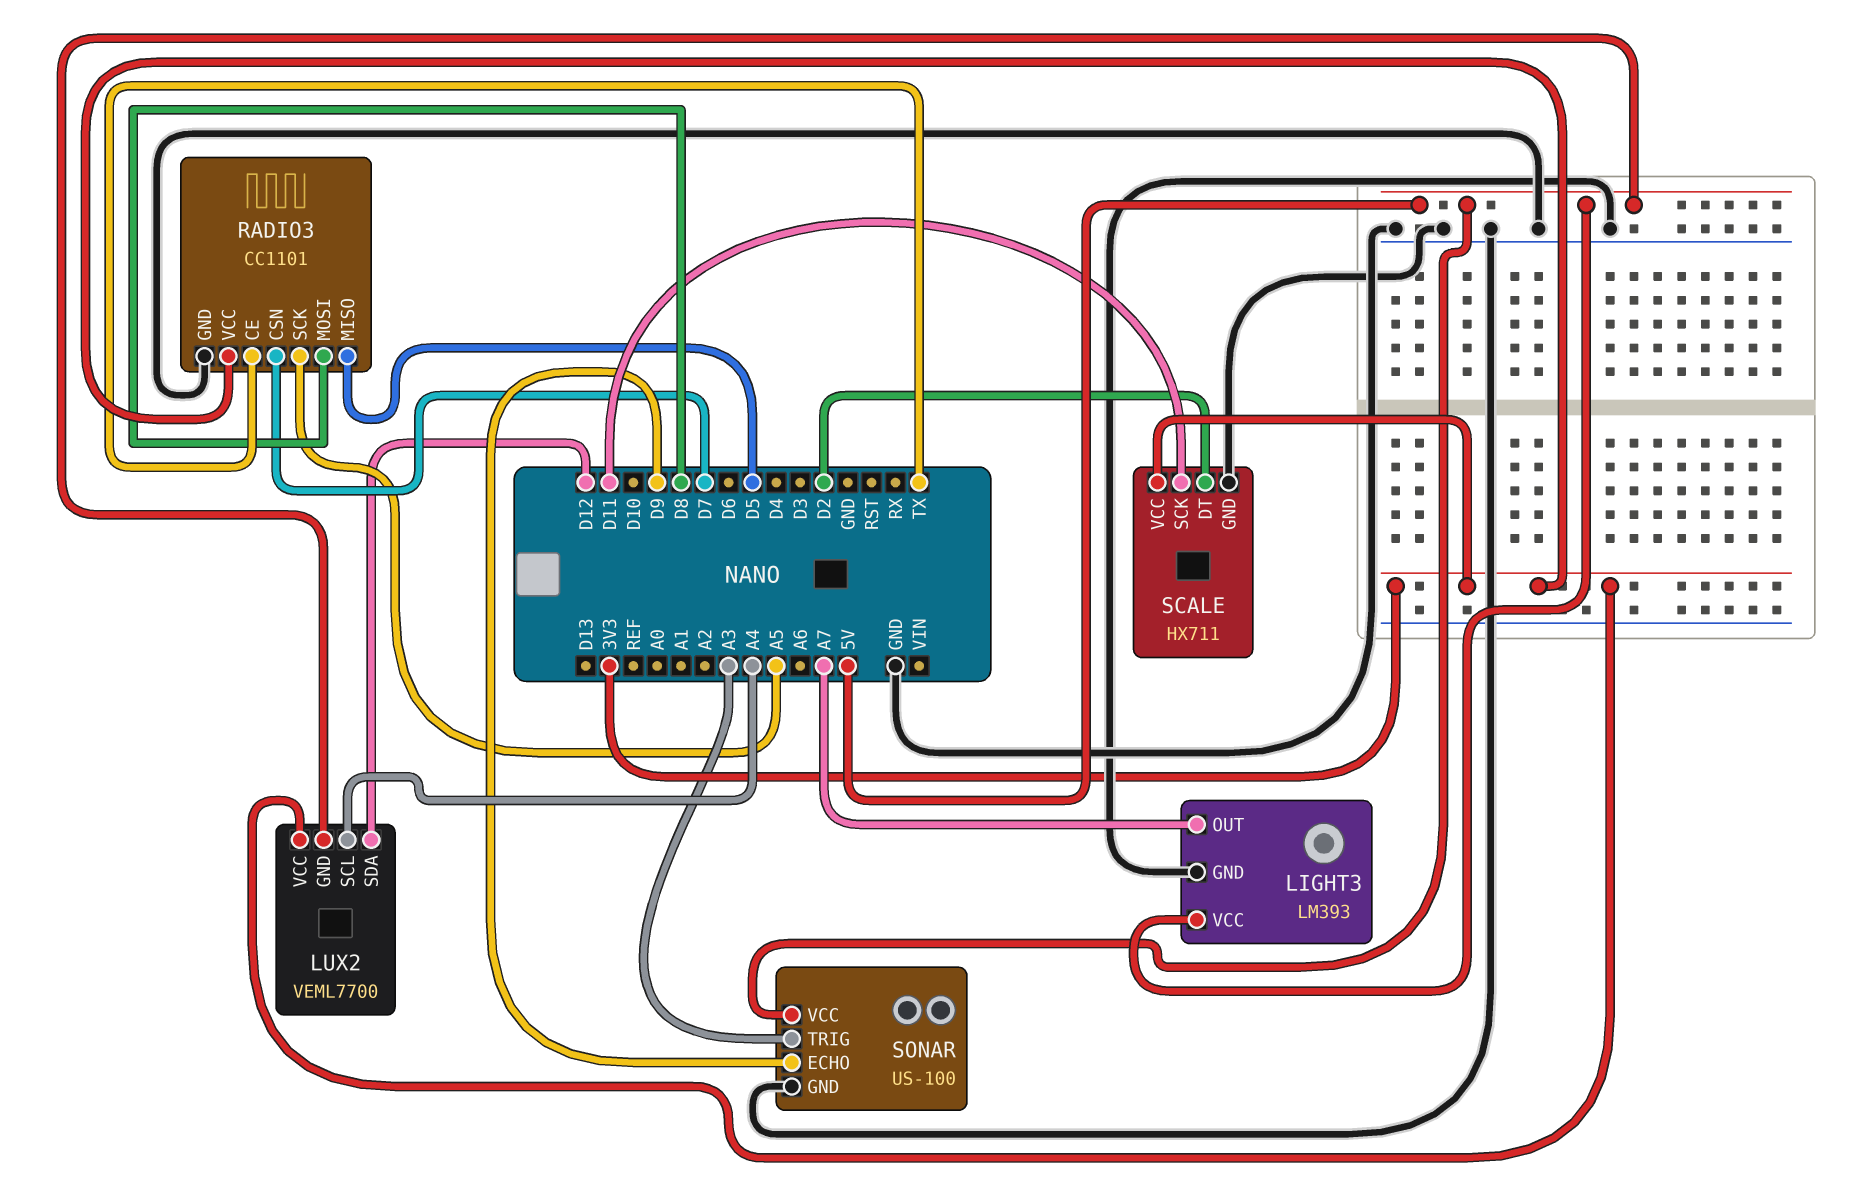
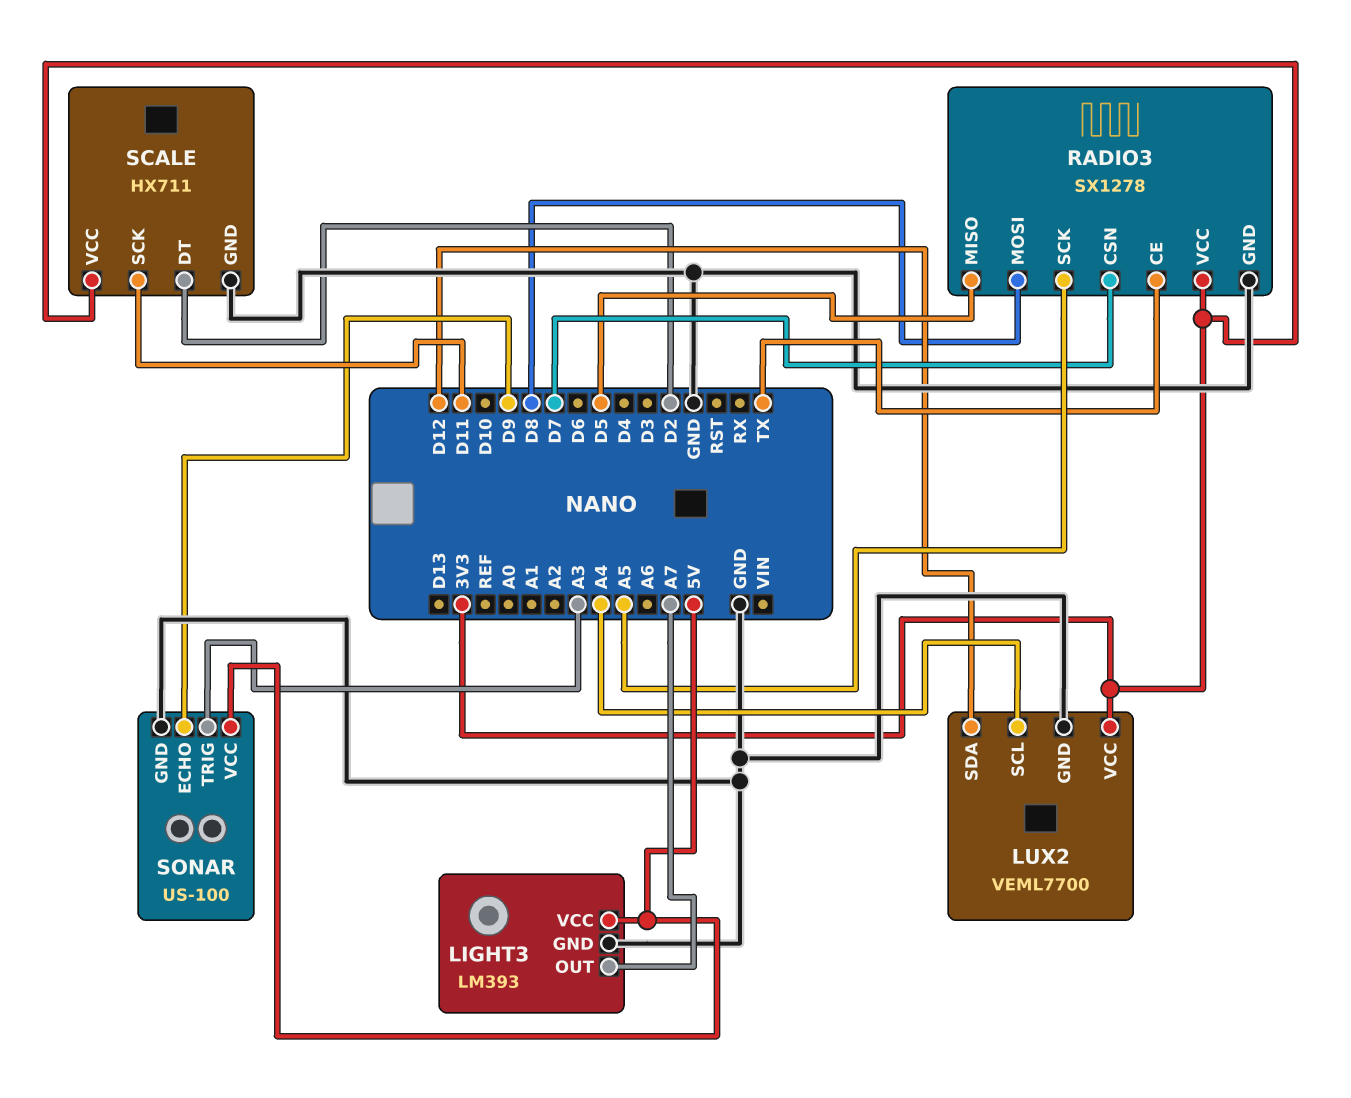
LUX2 pin GND: 5V -> GND
RADIO3: CC1101 -> SX1278

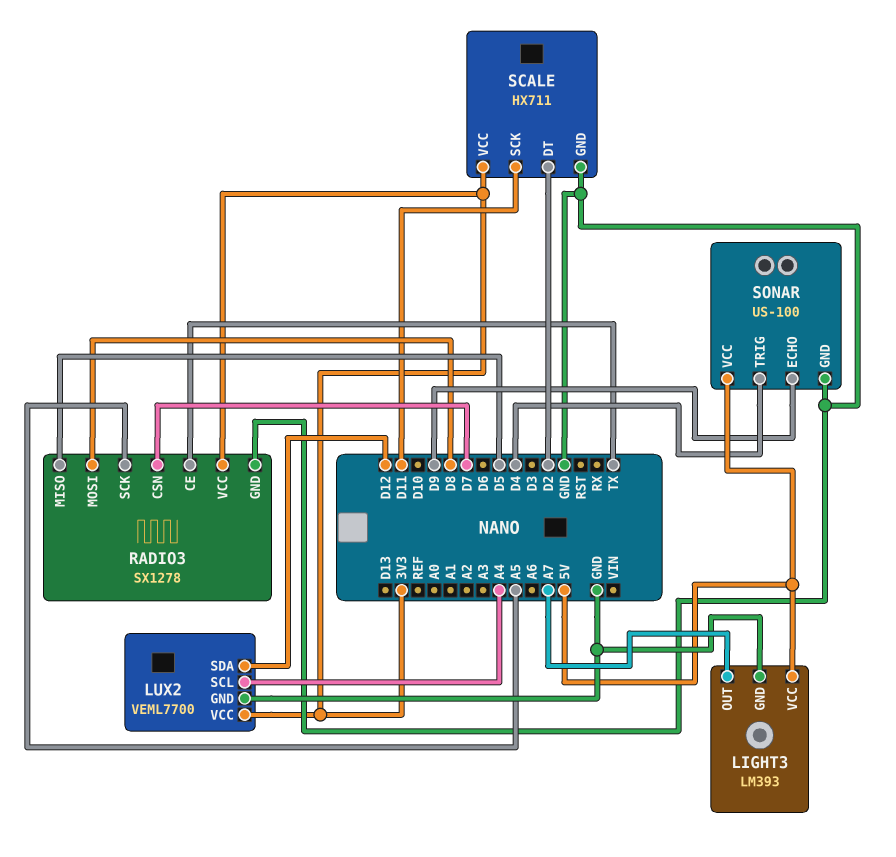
SONAR pin TRIG: A3 -> D4

